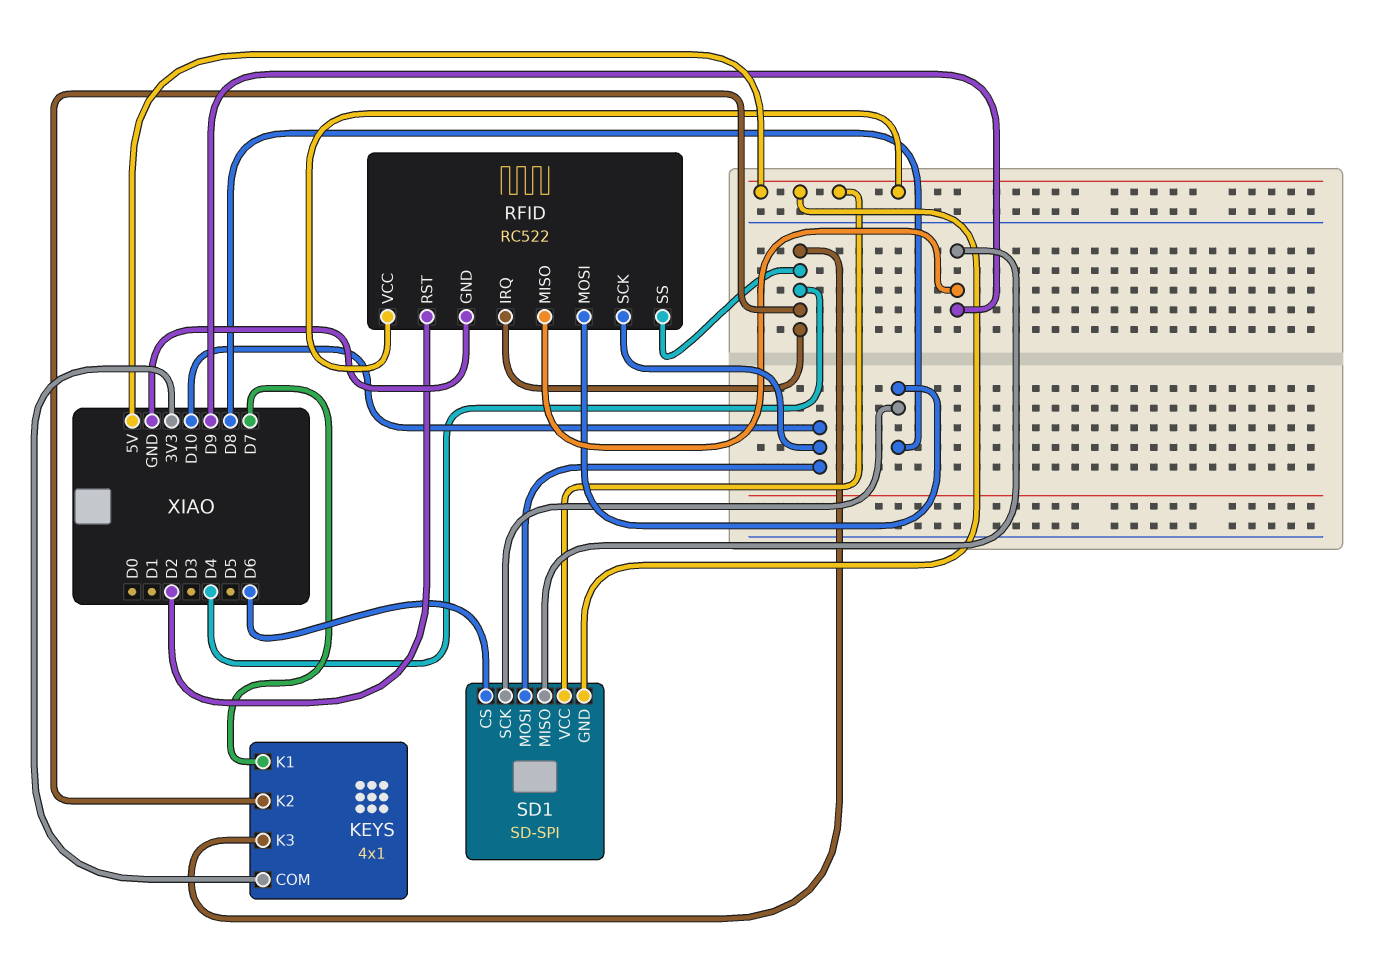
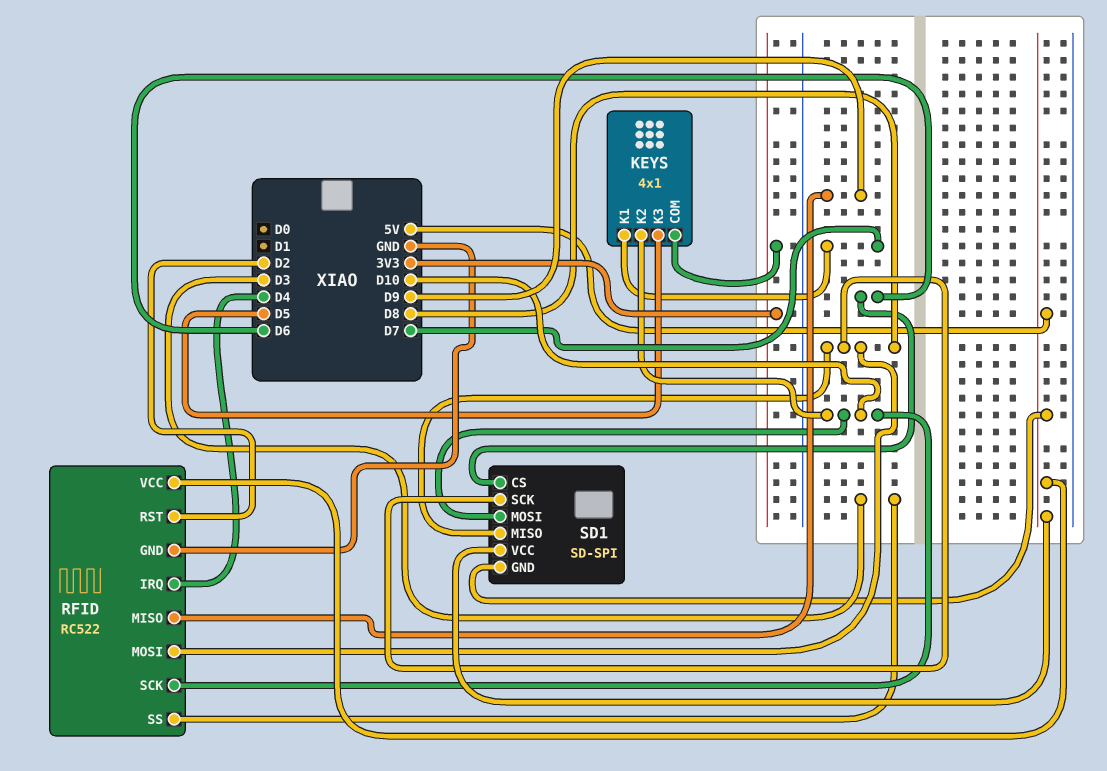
KEYS pin K2: D4 -> D10
KEYS pin K3: D4 -> D5
RFID pin SS: D4 -> D3
SD1 pin MISO: D9 -> D8

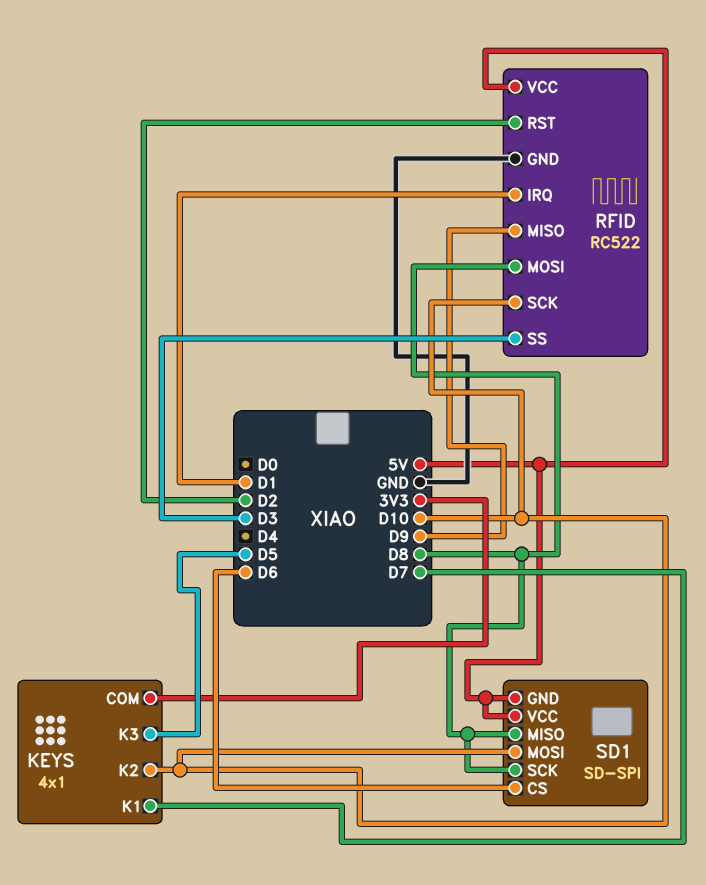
RFID pin IRQ: D4 -> D1

